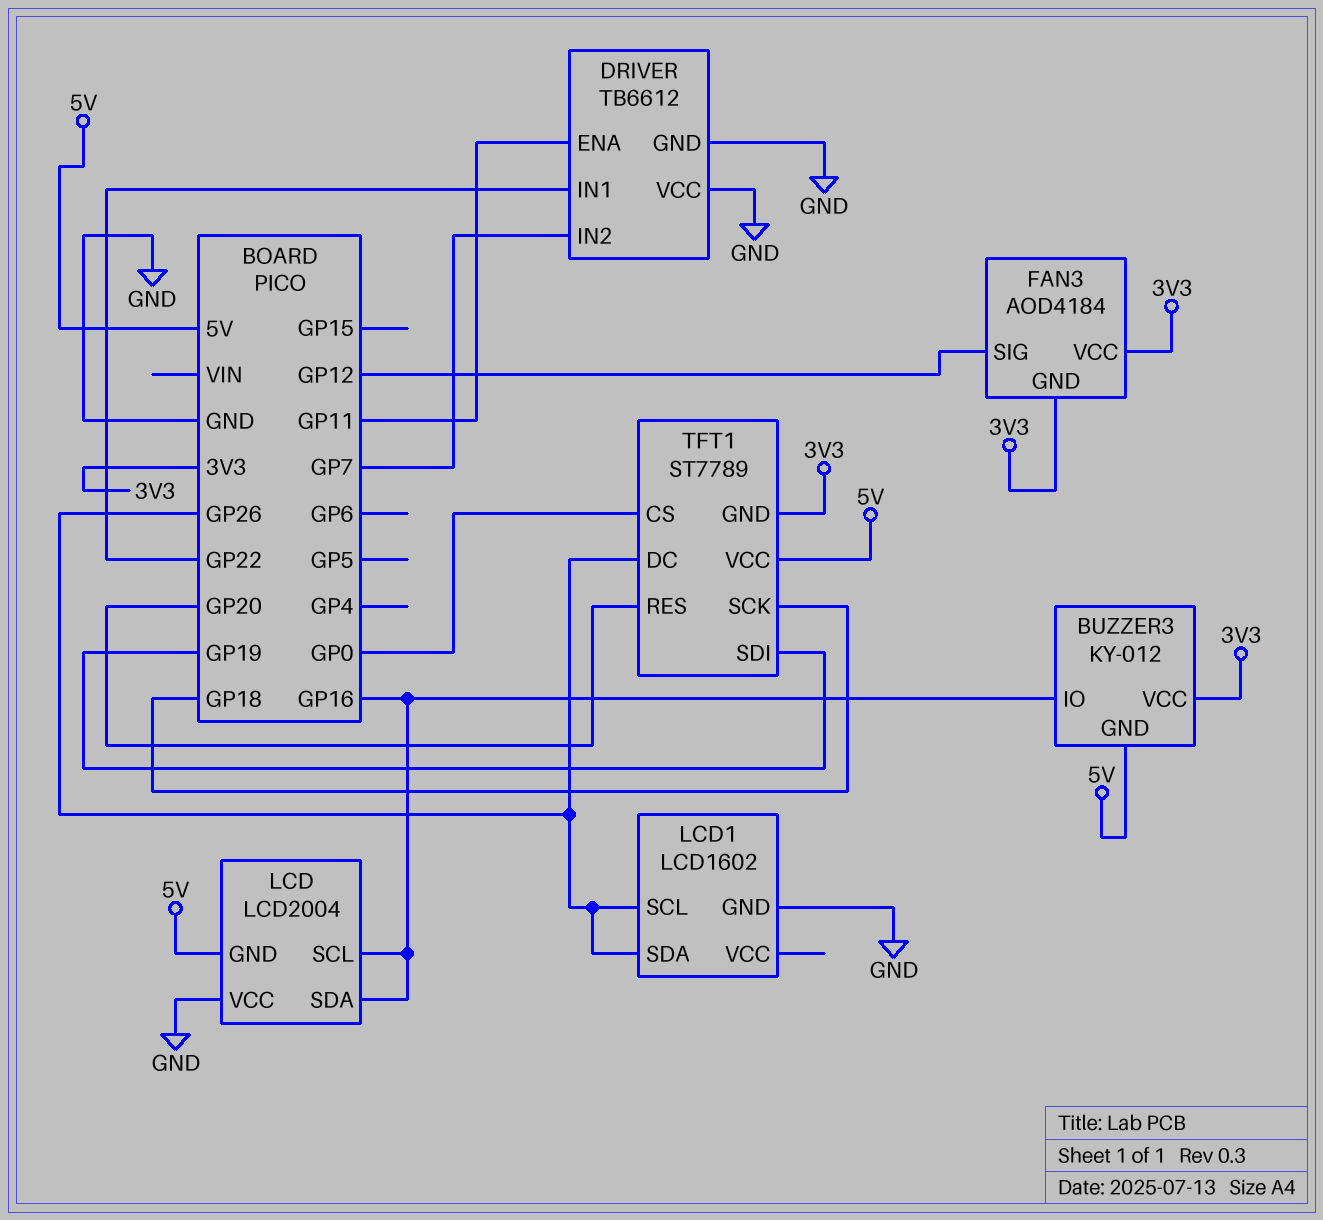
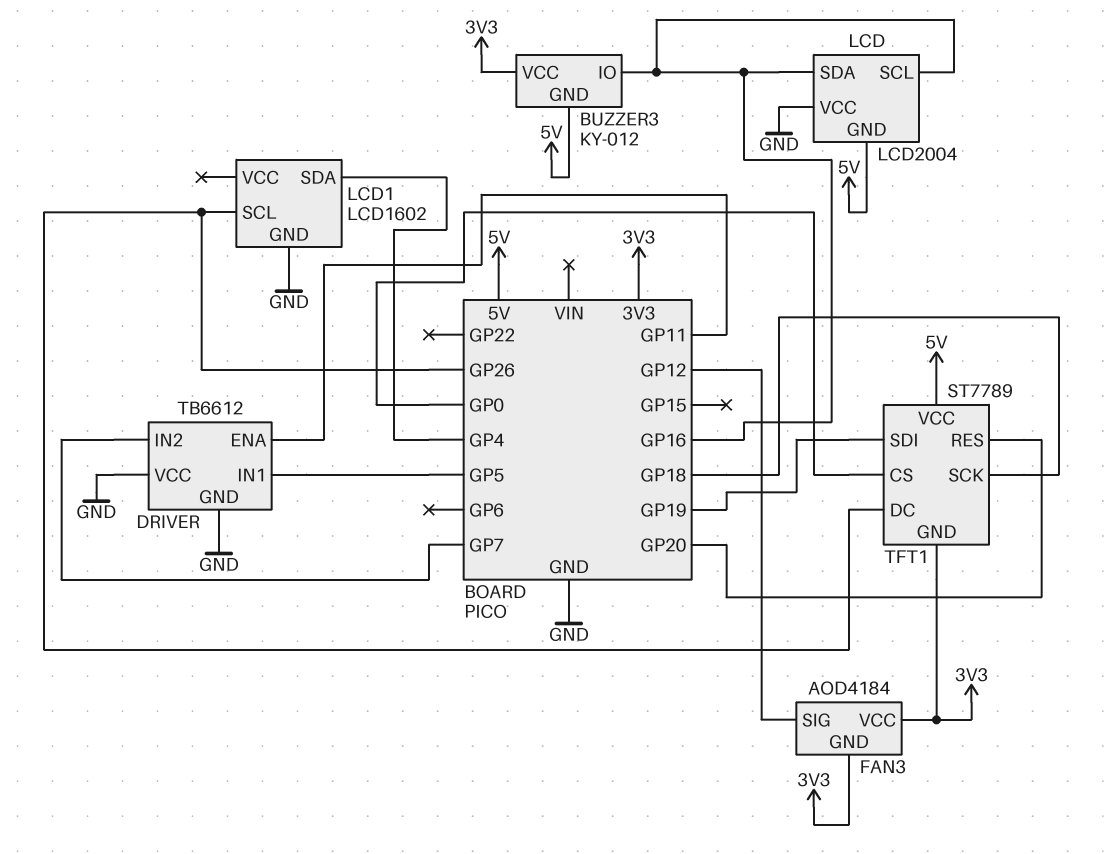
DRIVER pin IN1: GP22 -> GP5
LCD1 pin SDA: GP26 -> GP4

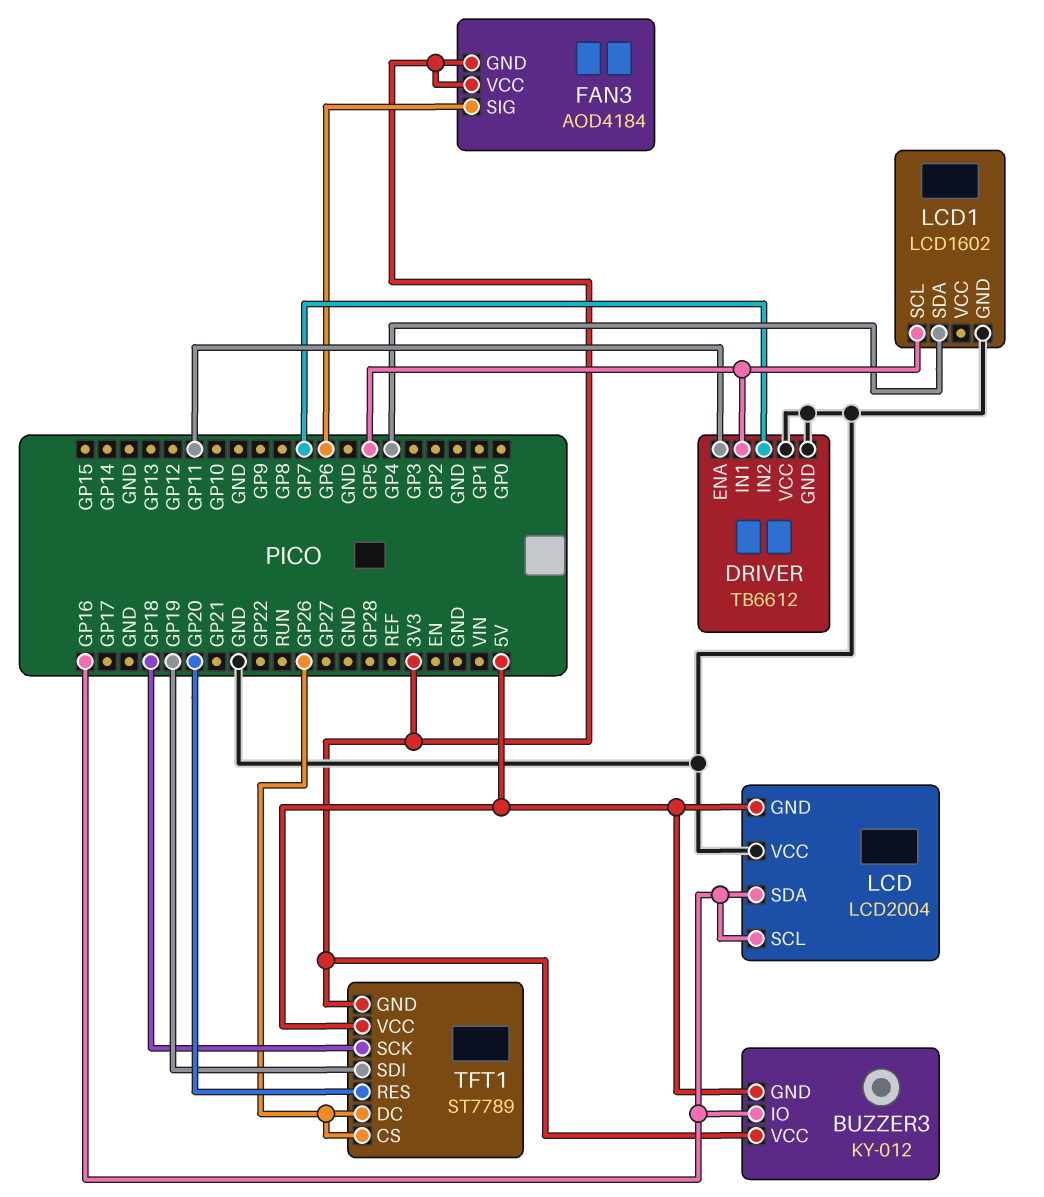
FAN3 pin SIG: GP12 -> GP6
LCD1 pin SCL: GP26 -> GP5
TFT1 pin CS: GP0 -> GP26

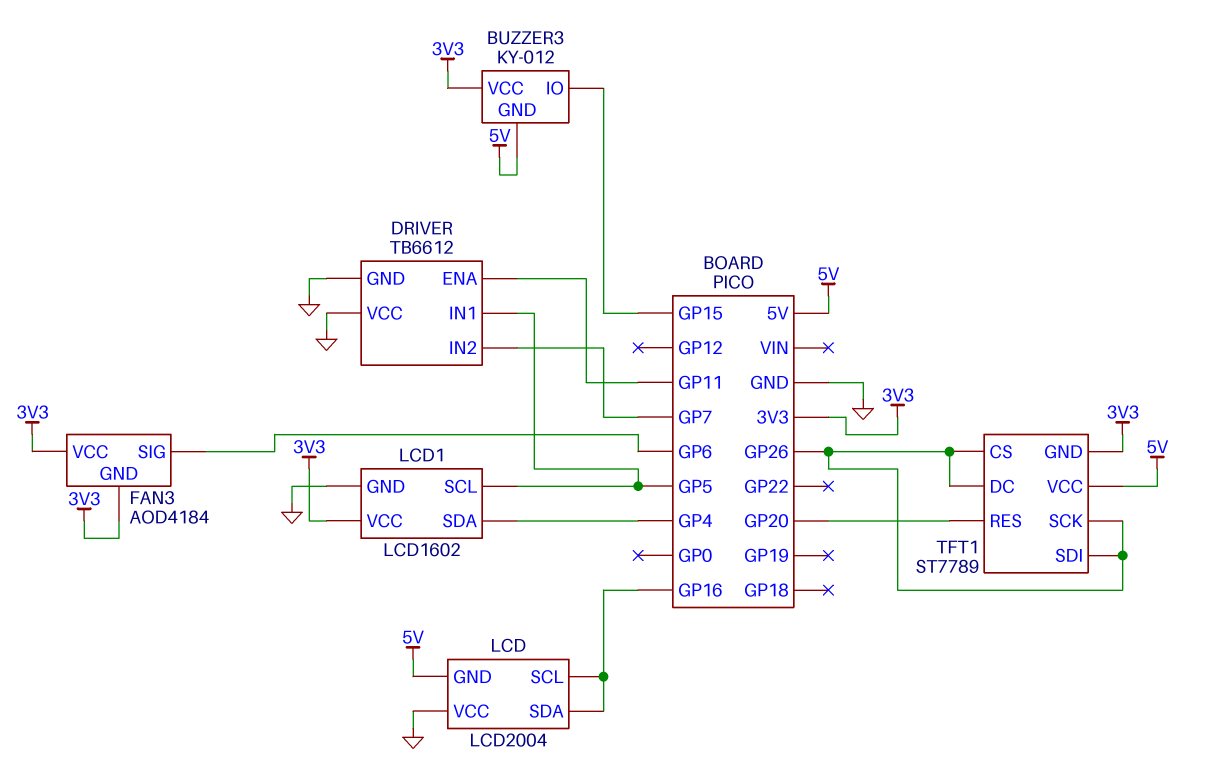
BUZZER3 pin IO: GP16 -> GP15
LCD1 pin VCC: none -> 3V3
TFT1 pin SCK: GP18 -> GP26
TFT1 pin SDI: GP19 -> GP26

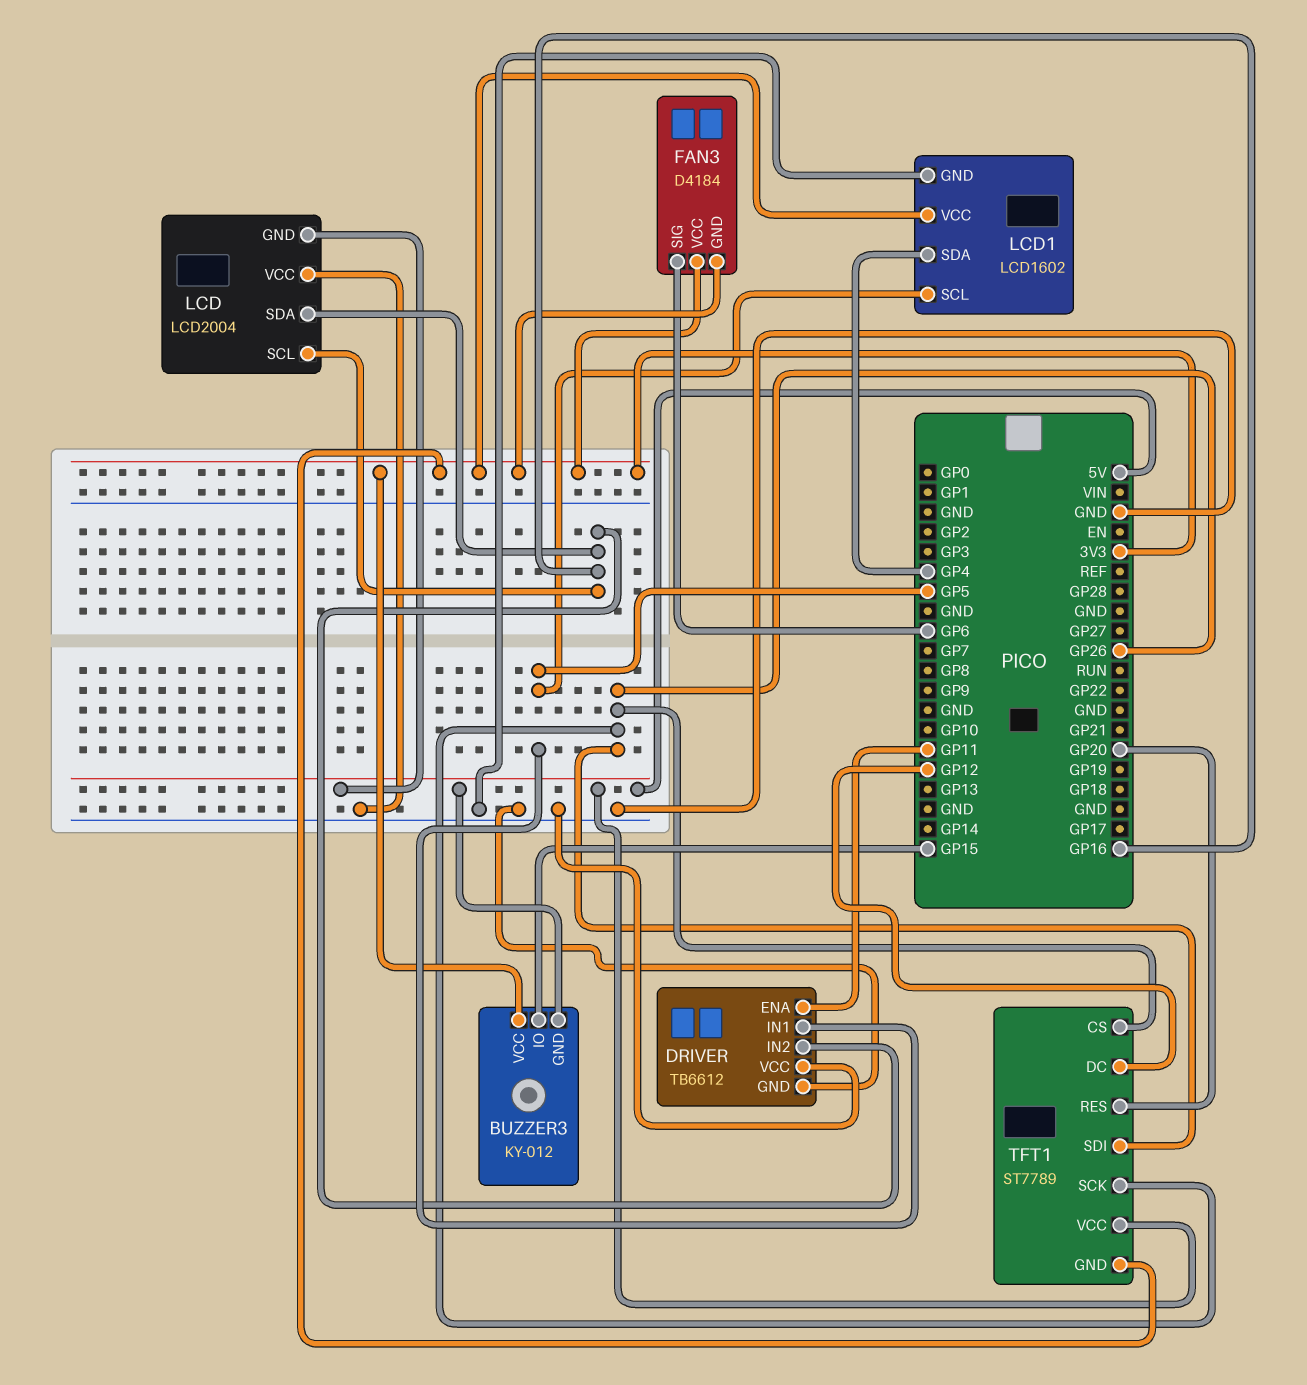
DRIVER pin IN2: GP7 -> GP16
FAN3: AOD4184 -> D4184
TFT1 pin DC: GP26 -> GP12

